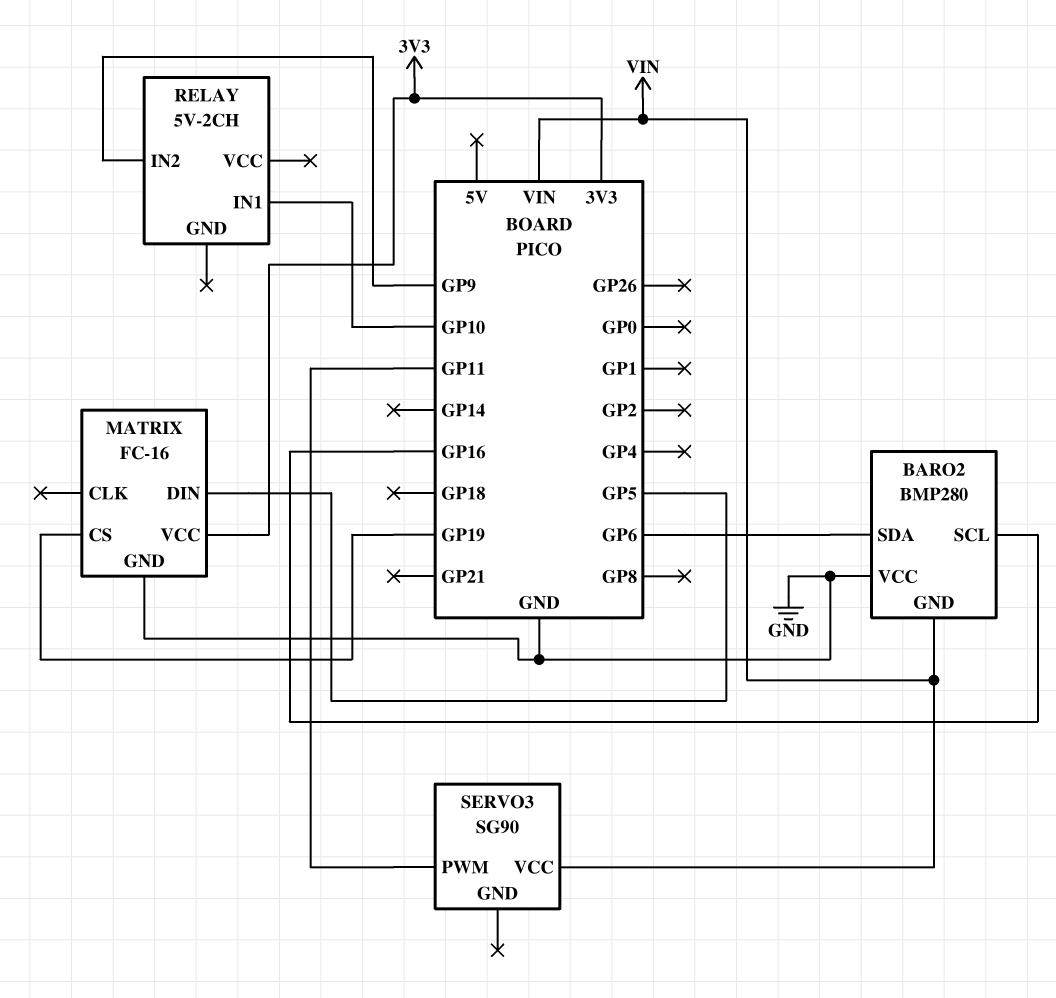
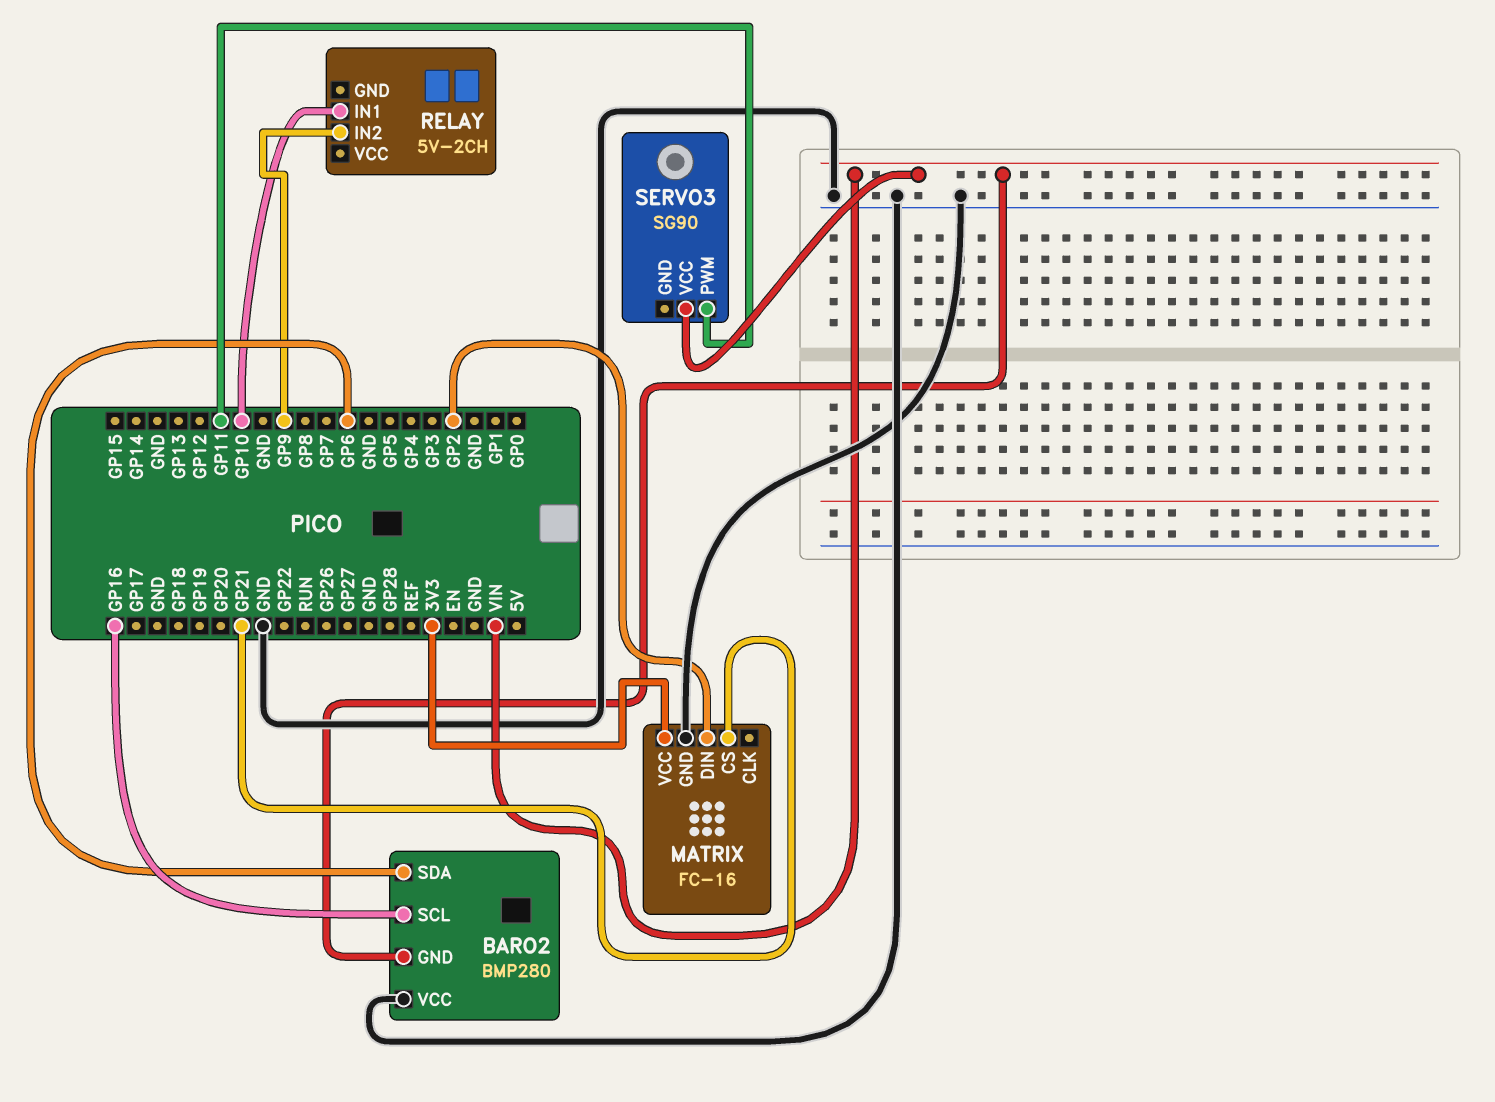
MATRIX pin CS: GP19 -> GP21
MATRIX pin DIN: GP5 -> GP2

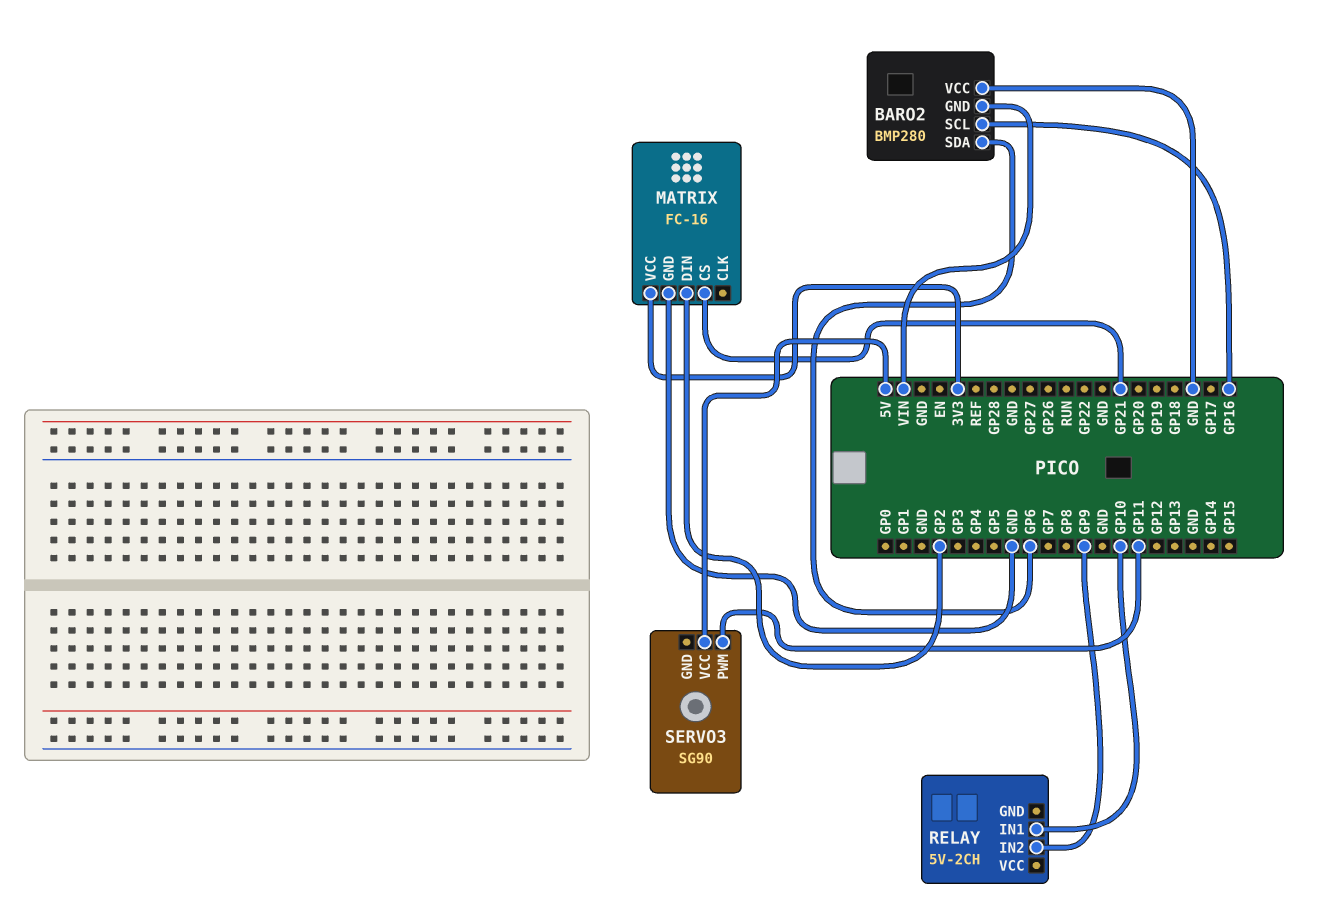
SERVO3 pin VCC: VIN -> 5V

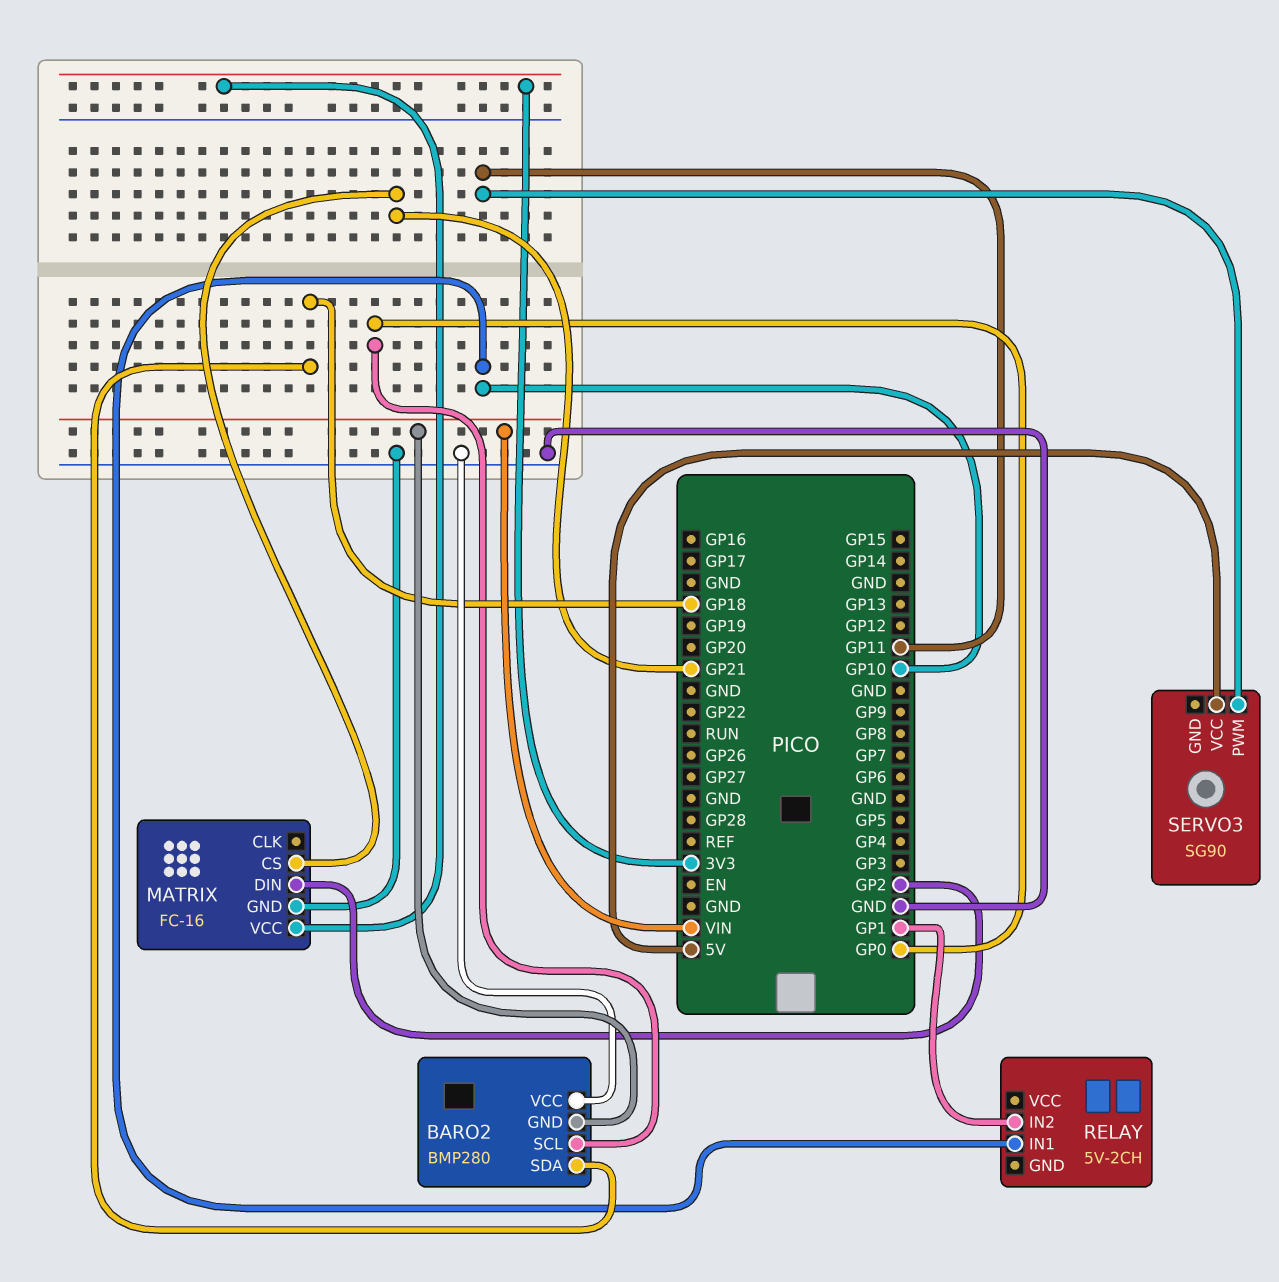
BARO2 pin SCL: GP16 -> GP0
BARO2 pin SDA: GP6 -> GP18
RELAY pin IN2: GP9 -> GP1

